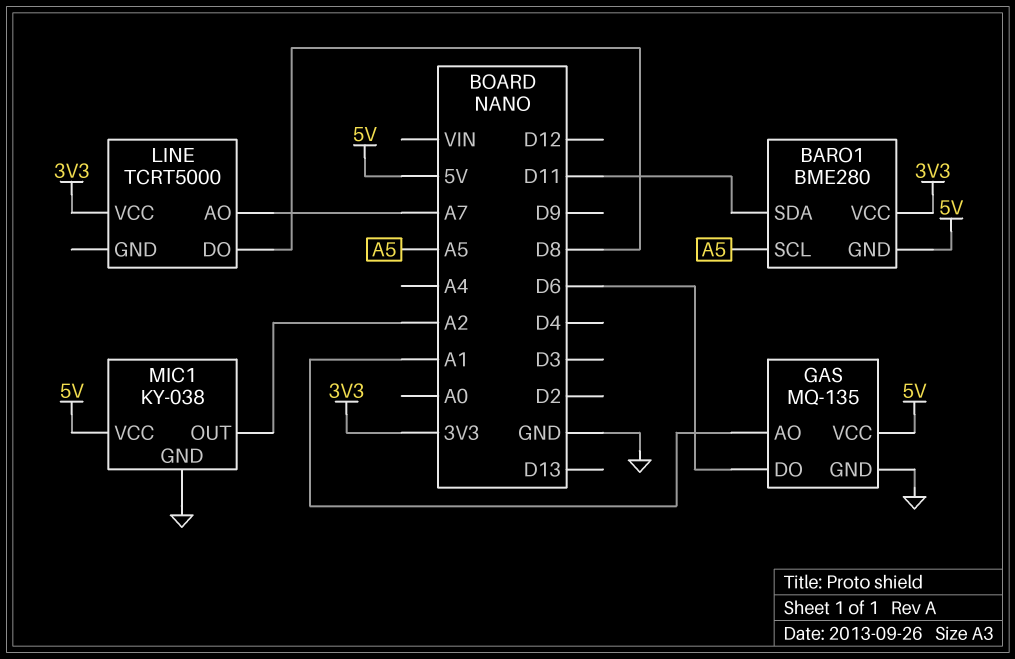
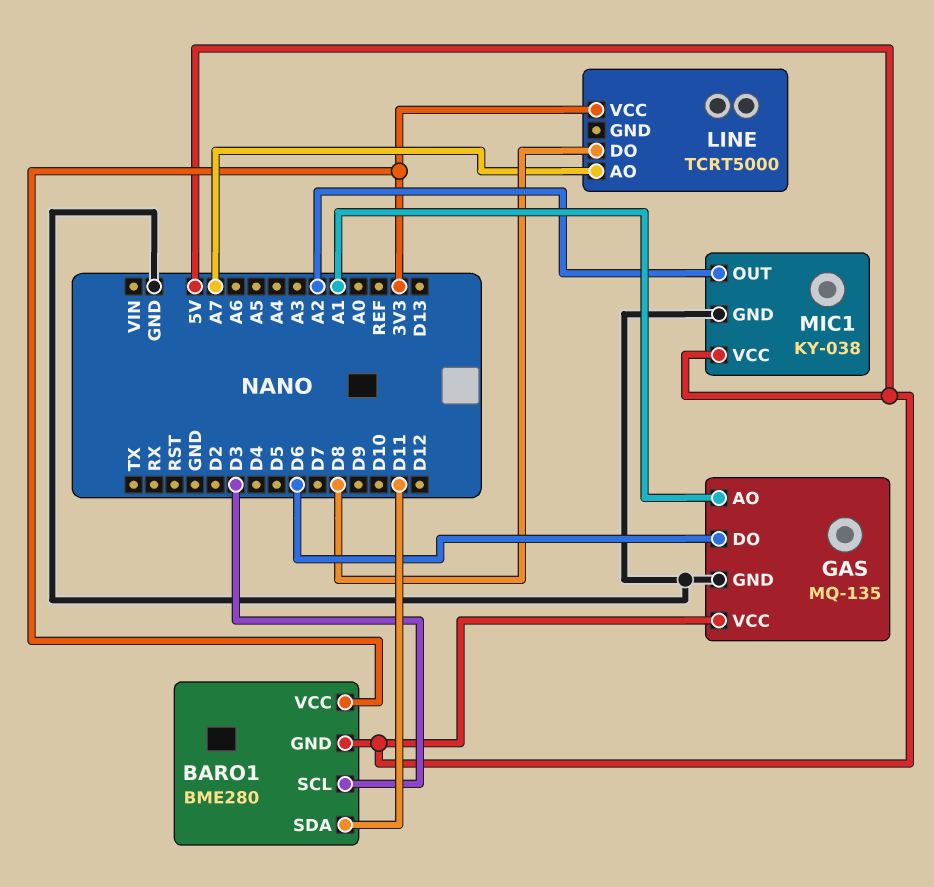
BARO1 pin SCL: A5 -> D3

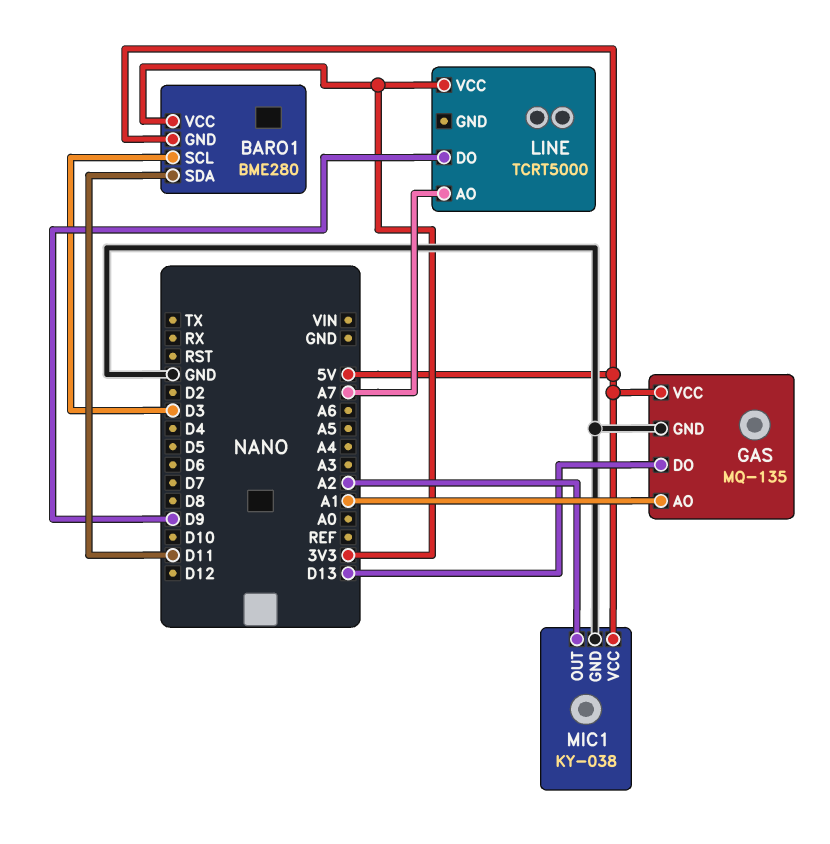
GAS pin DO: D6 -> D13
LINE pin DO: D8 -> D9

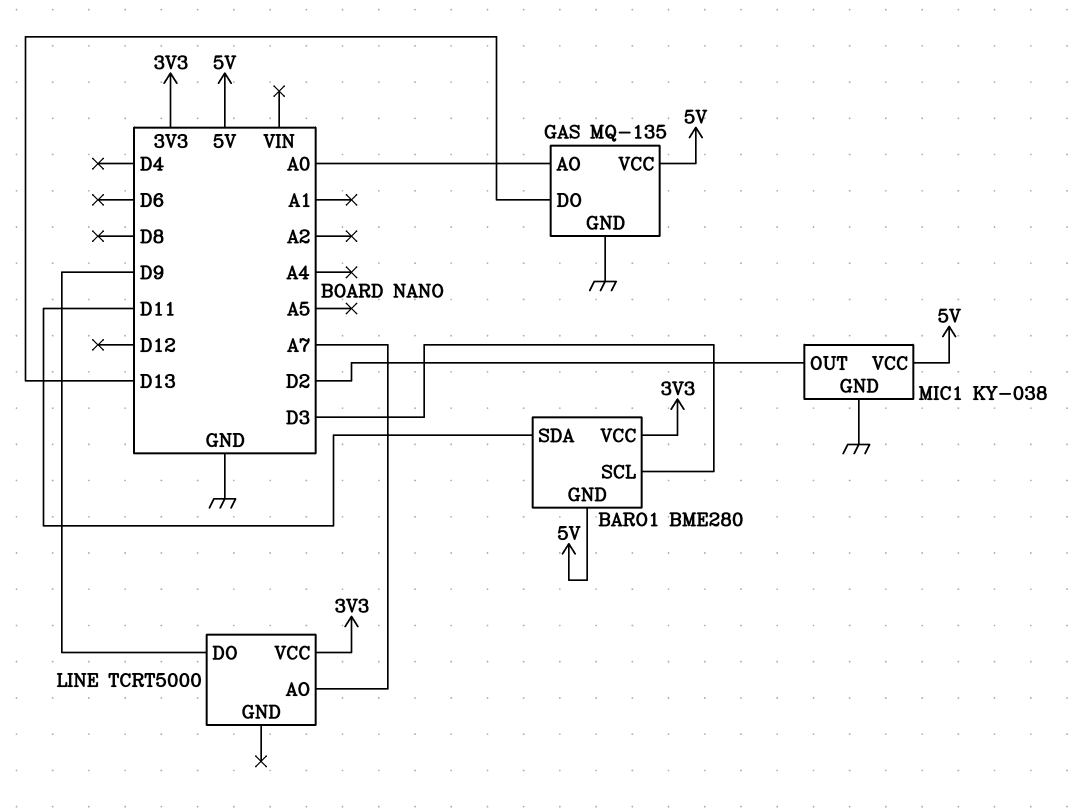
GAS pin AO: A1 -> A0
MIC1 pin OUT: A2 -> D2

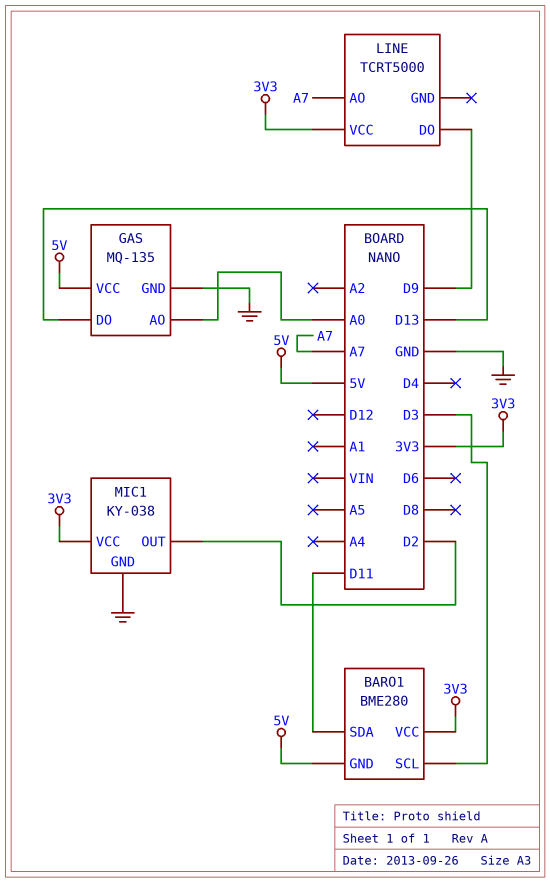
MIC1 pin VCC: 5V -> 3V3

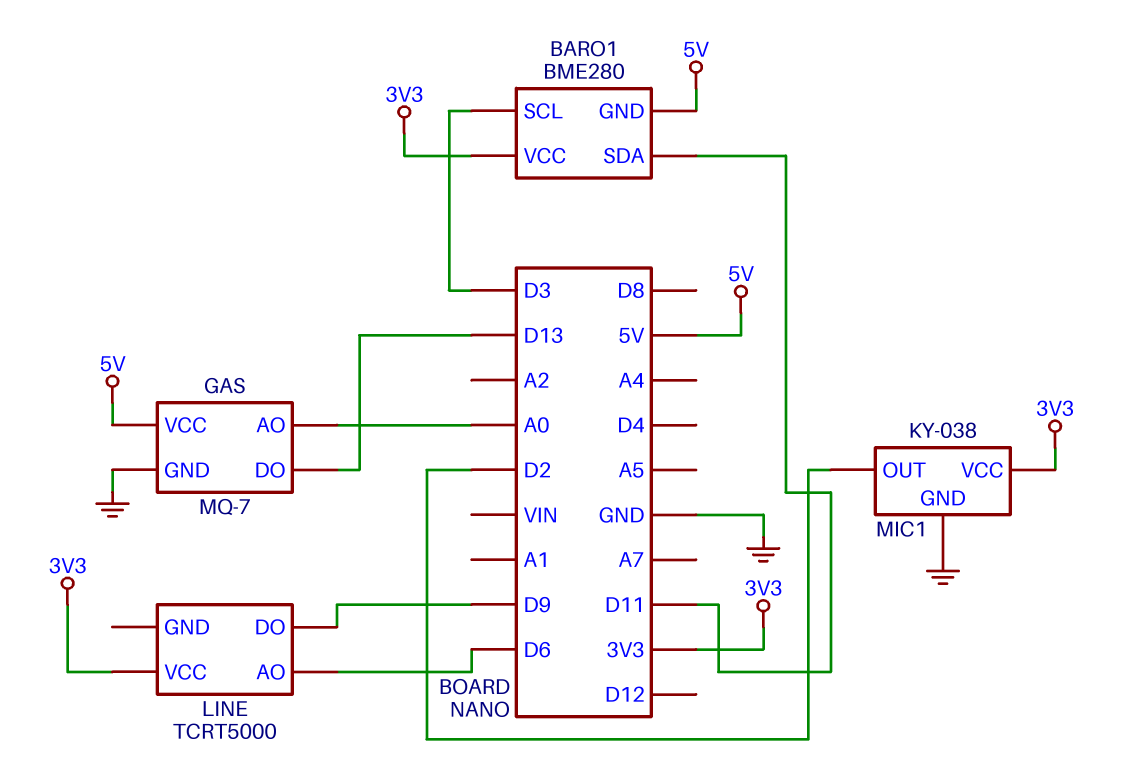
GAS: MQ-135 -> MQ-7
LINE pin AO: A7 -> D6

